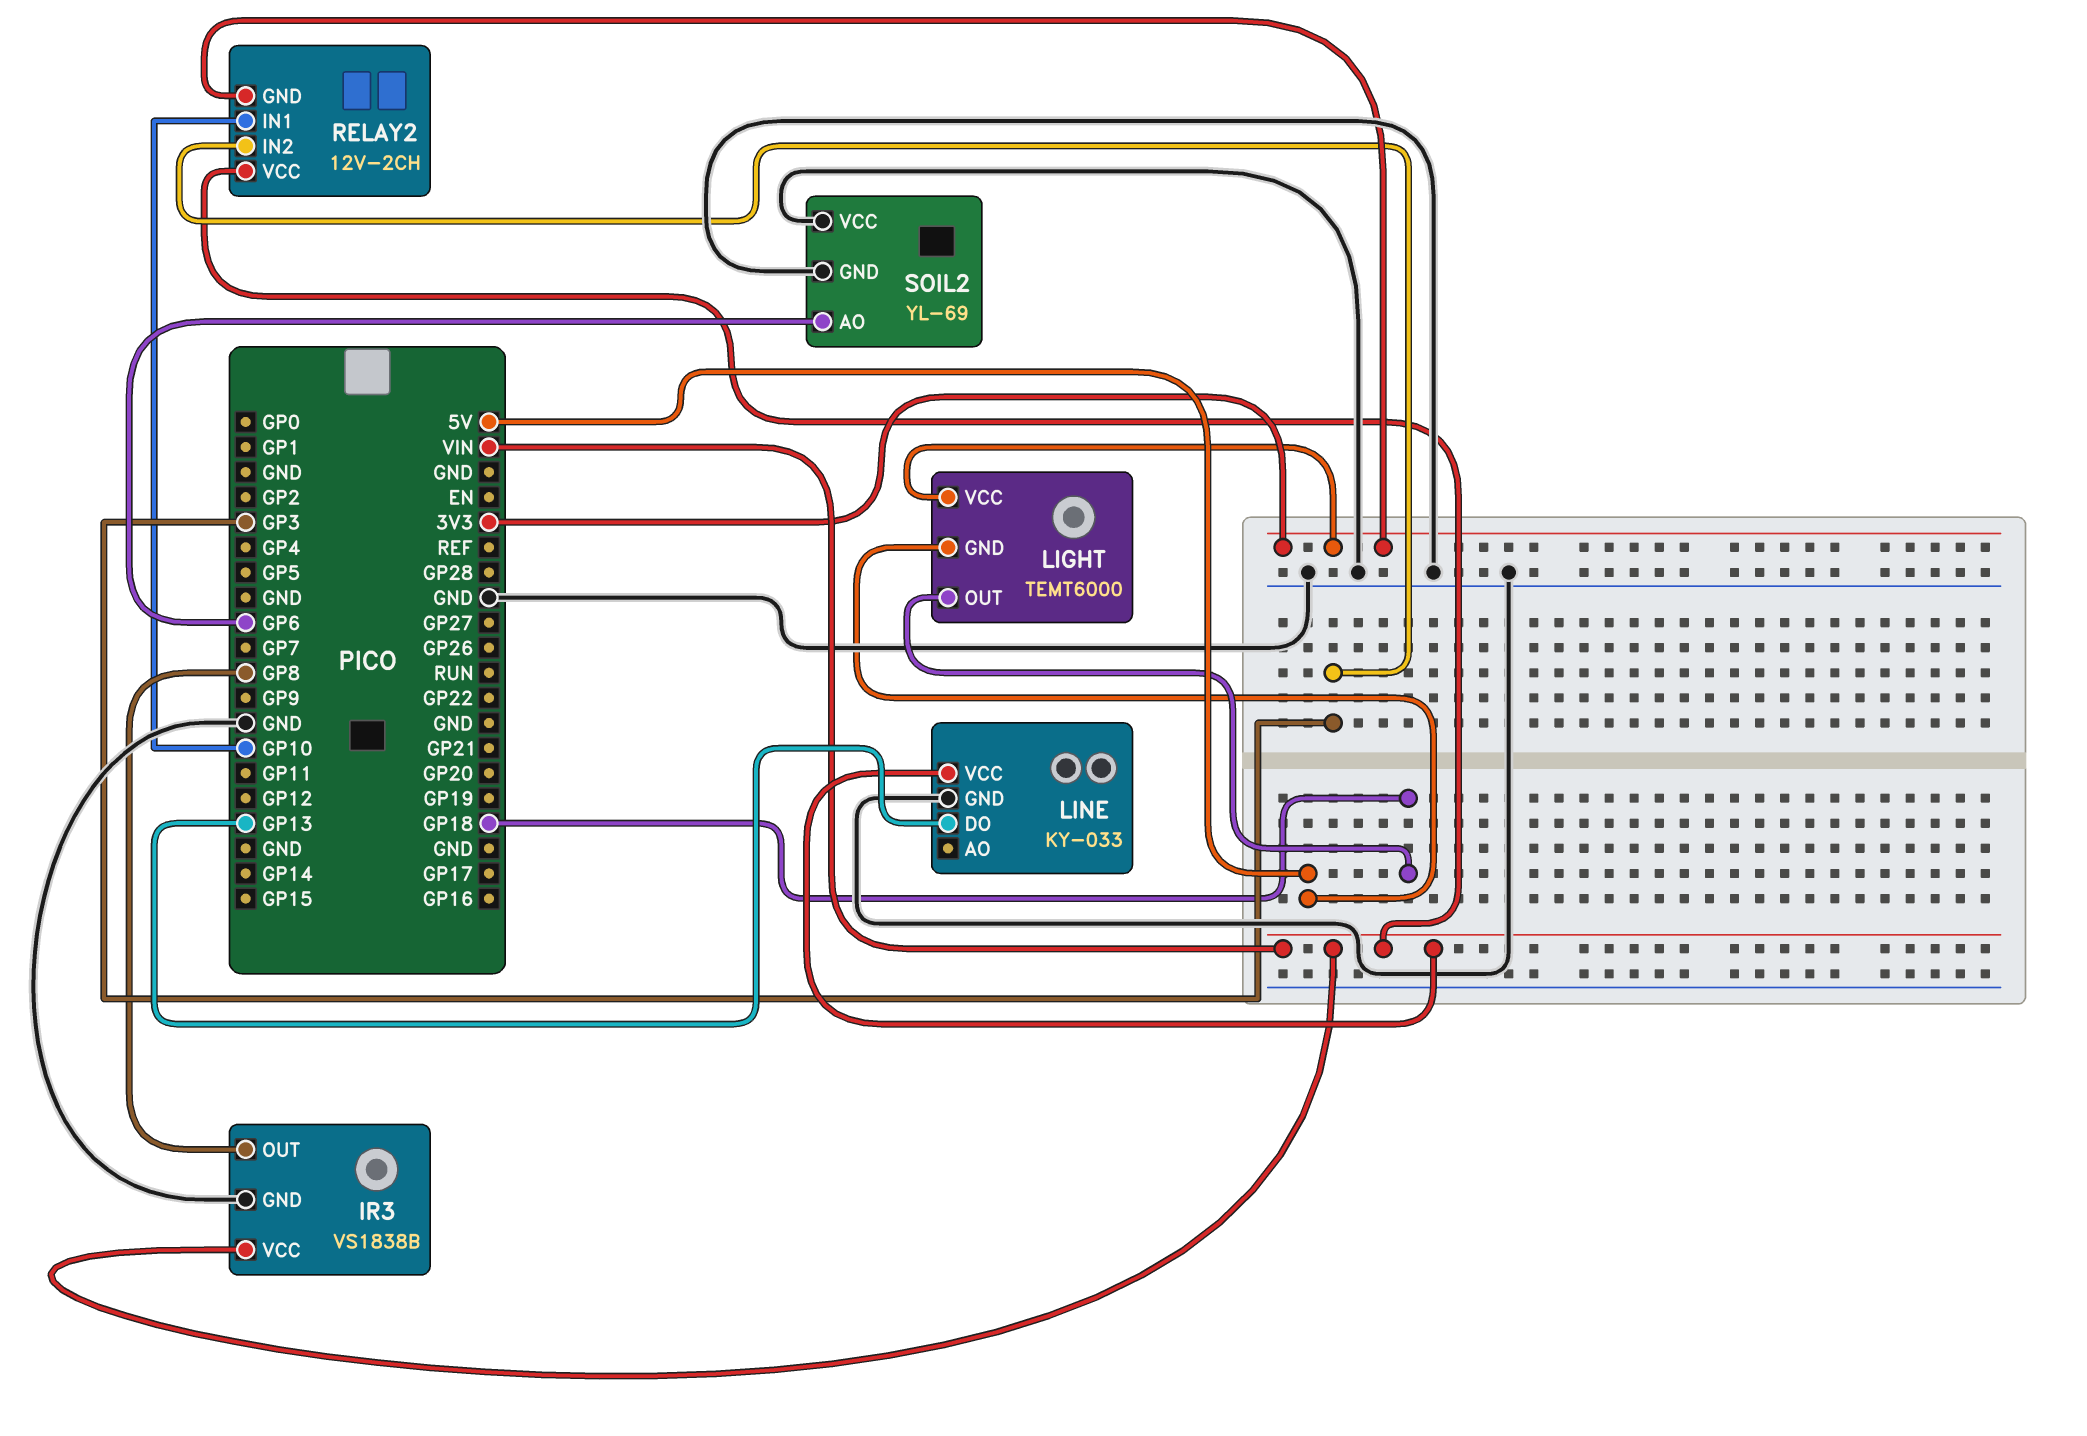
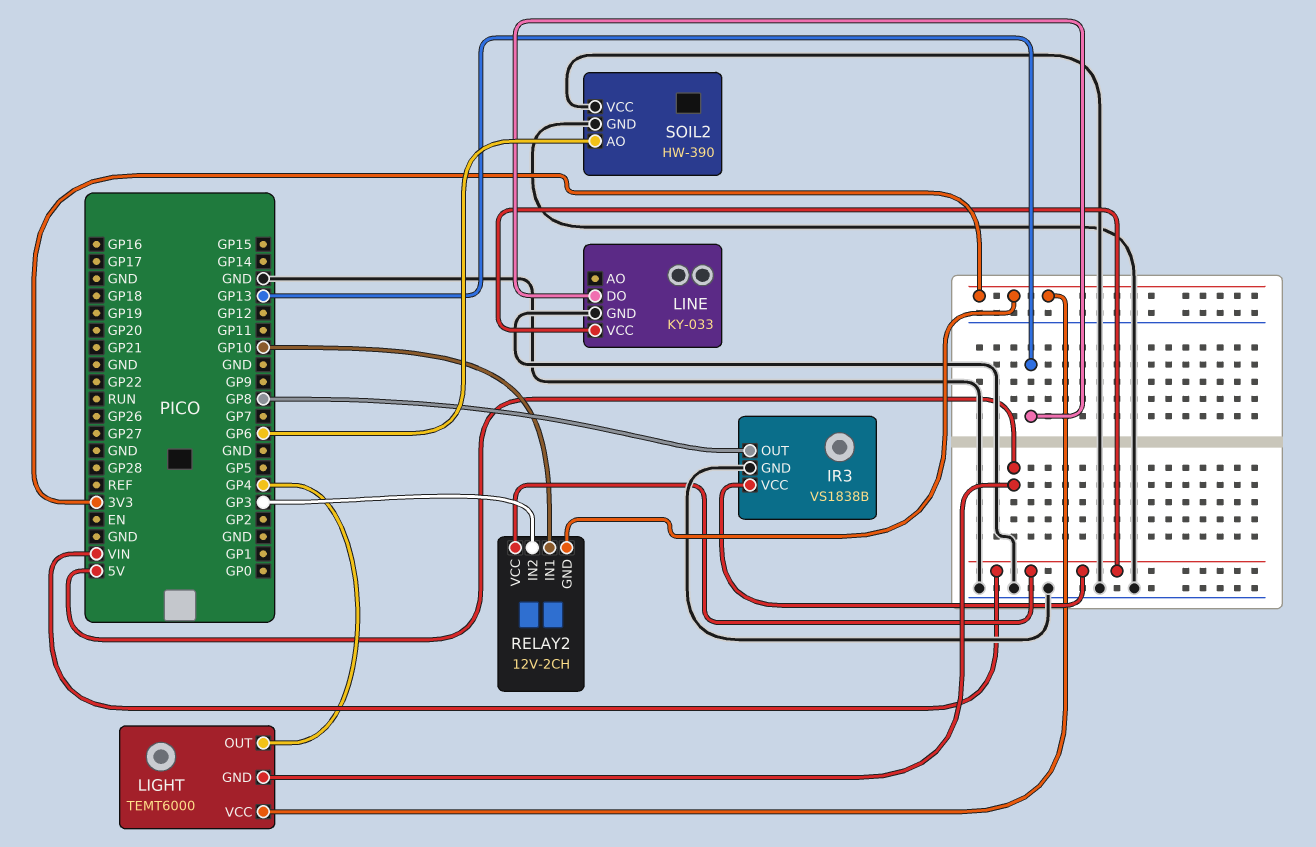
LIGHT pin OUT: GP18 -> GP4
SOIL2: YL-69 -> HW-390

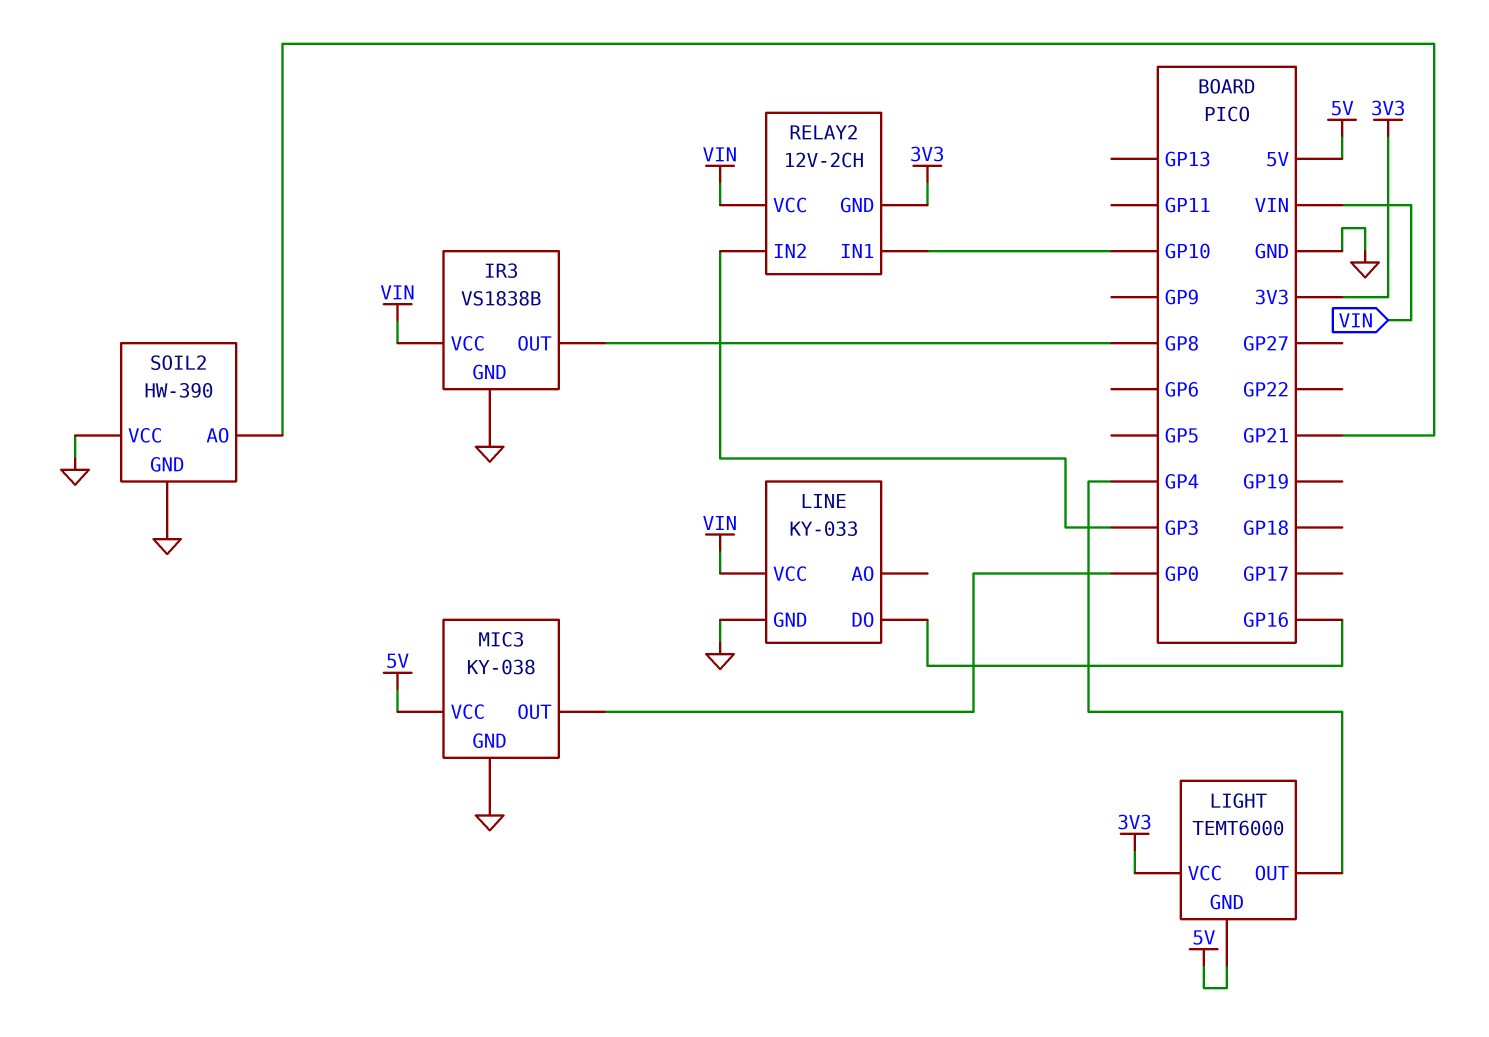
LINE pin DO: GP13 -> GP16
MIC3: none -> KY-038
MIC3 pin GND: none -> GND
MIC3 pin OUT: none -> GP0
MIC3 pin VCC: none -> 5V
SOIL2 pin AO: GP6 -> GP21

